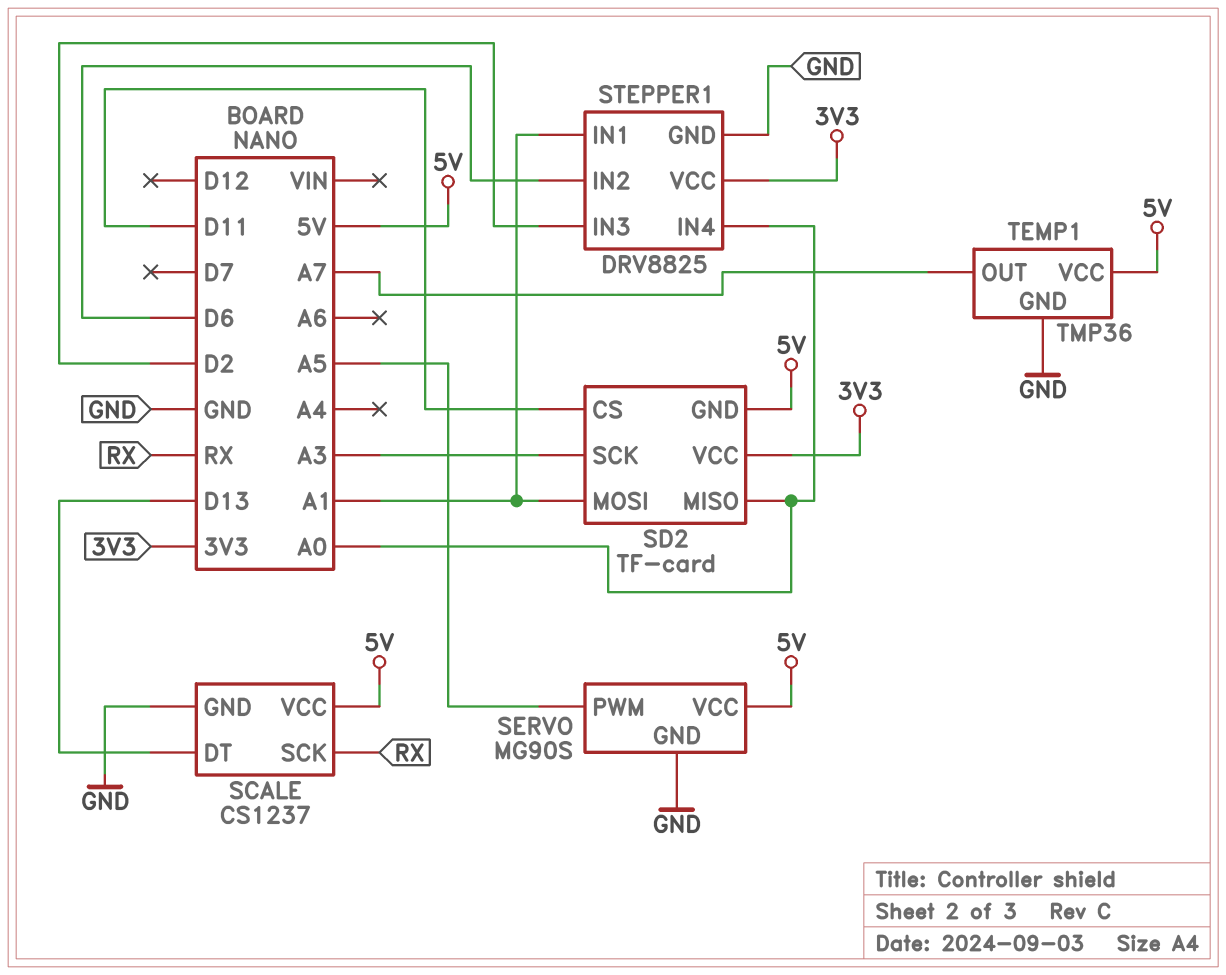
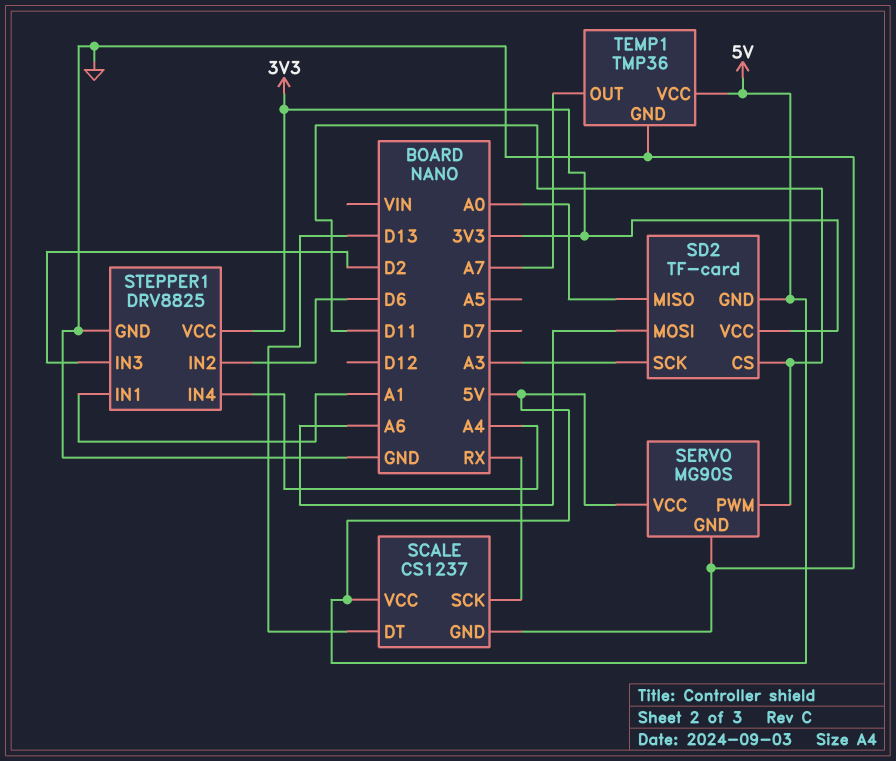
SD2 pin MOSI: A1 -> A6
SERVO pin PWM: A5 -> D11
STEPPER1 pin IN4: A0 -> A4

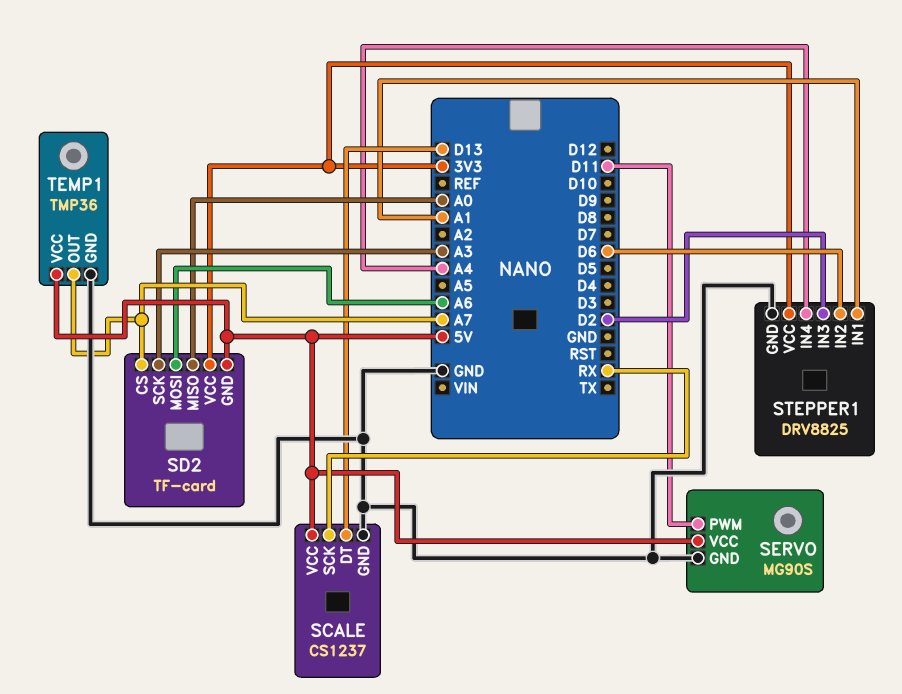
SD2 pin CS: D11 -> A7

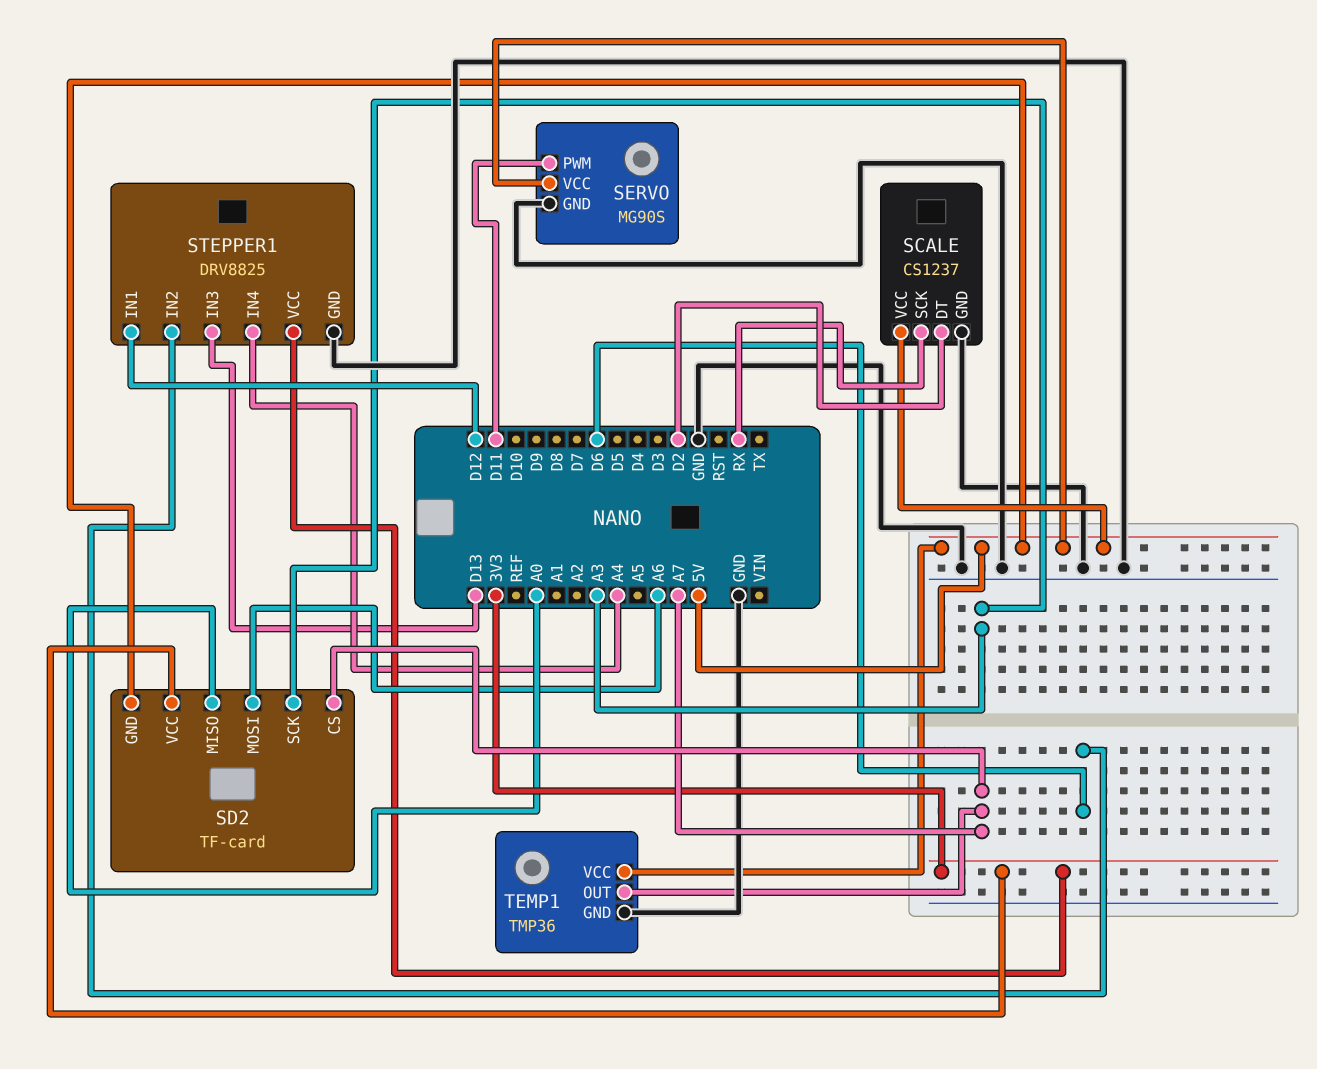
SCALE pin DT: D13 -> D2
STEPPER1 pin IN1: A1 -> D12
STEPPER1 pin IN3: D2 -> D13

